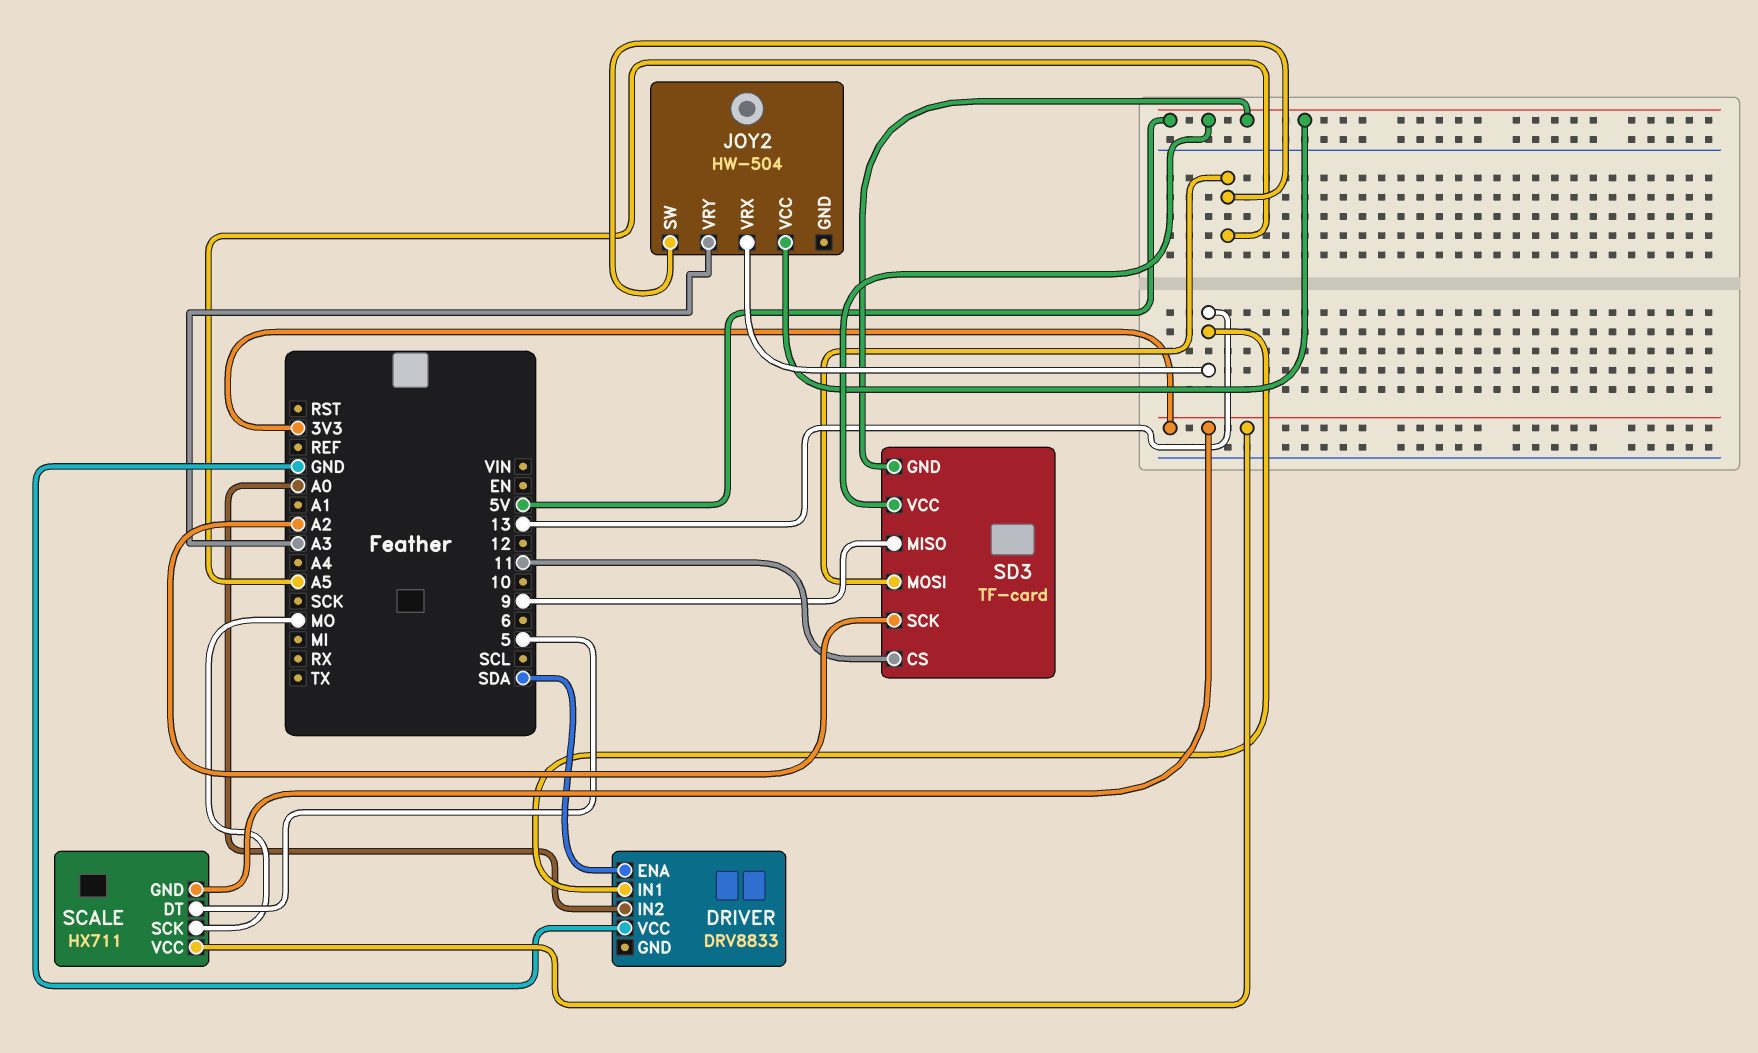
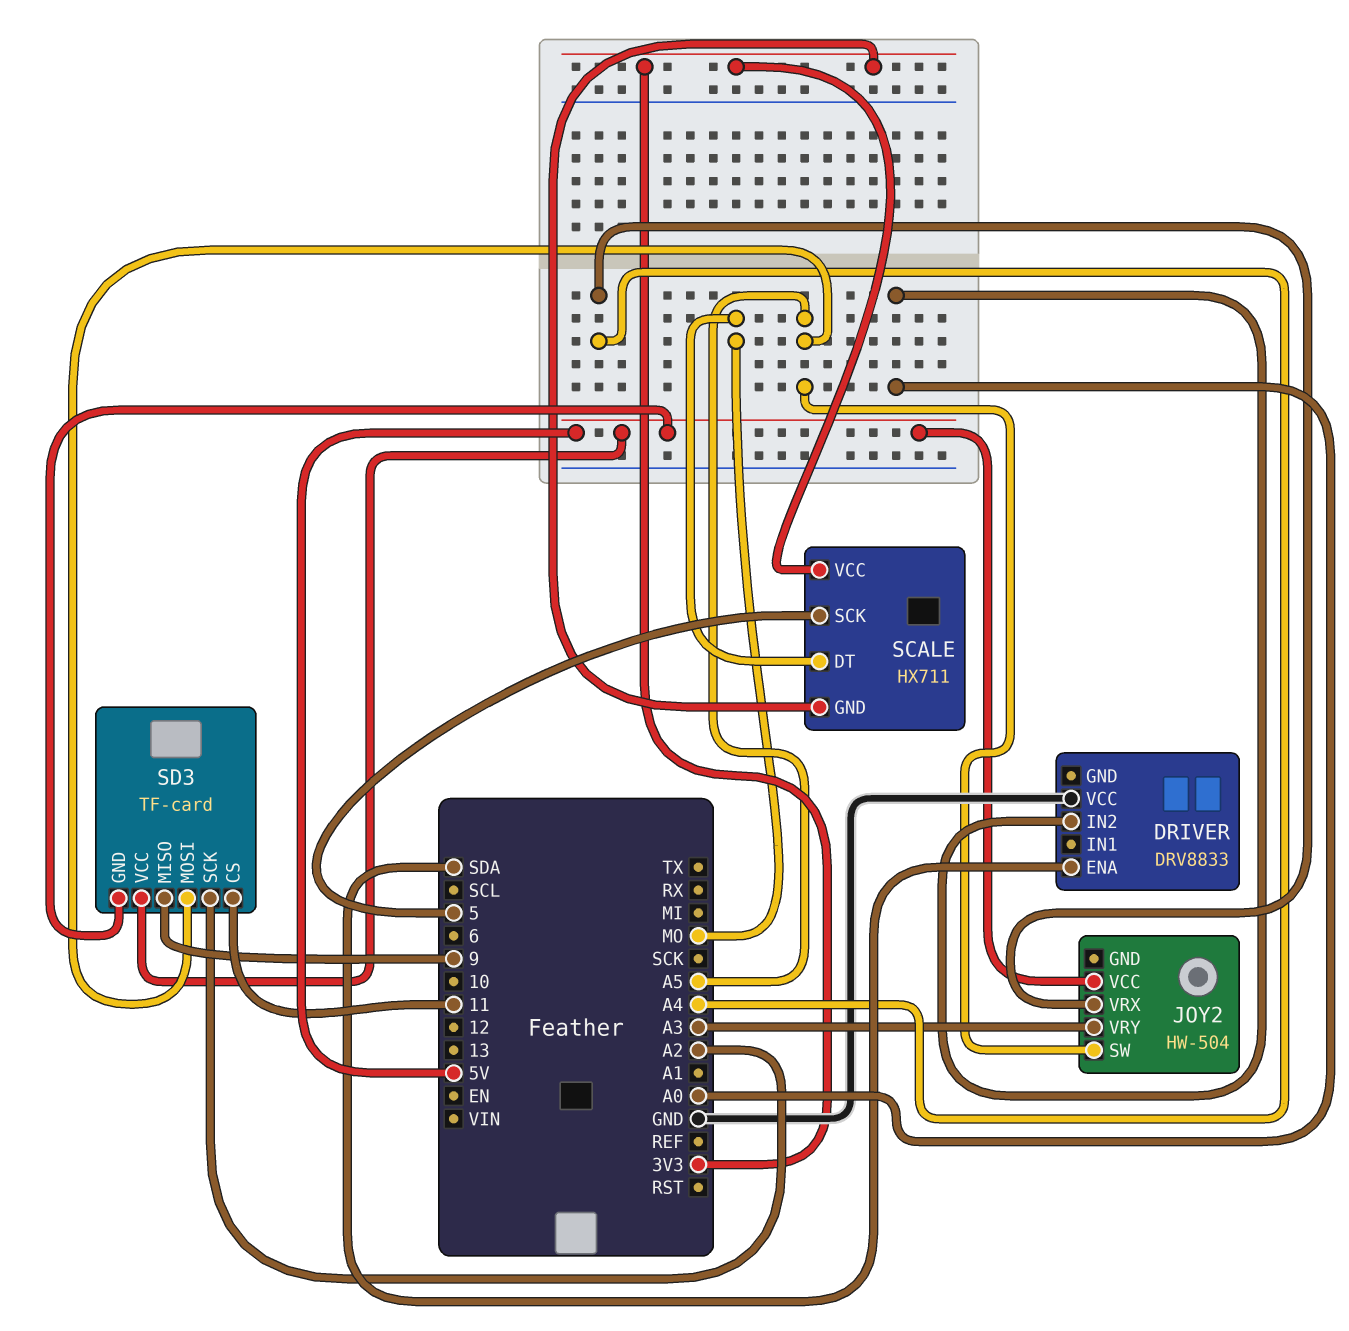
DRIVER pin IN1: 13 -> none
JOY2 pin VRX: 13 -> A4
SCALE pin DT: 5 -> MO
SCALE pin SCK: MO -> 5

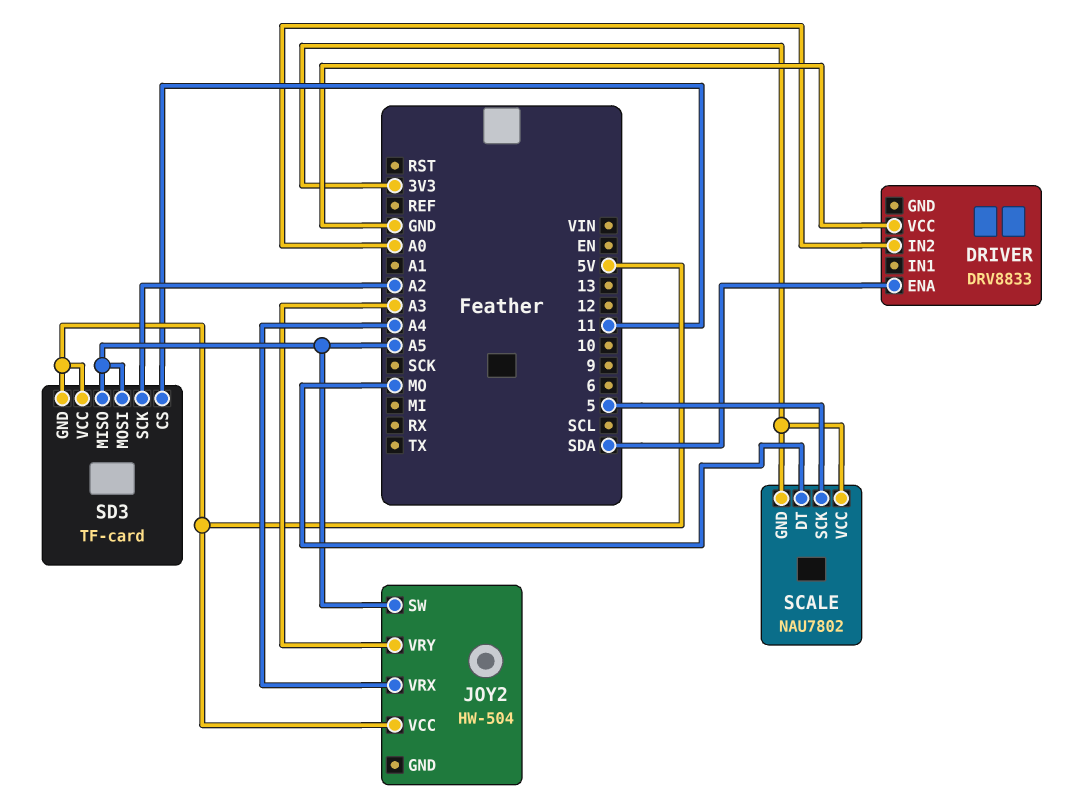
SCALE: HX711 -> NAU7802
SD3 pin MISO: 9 -> A5

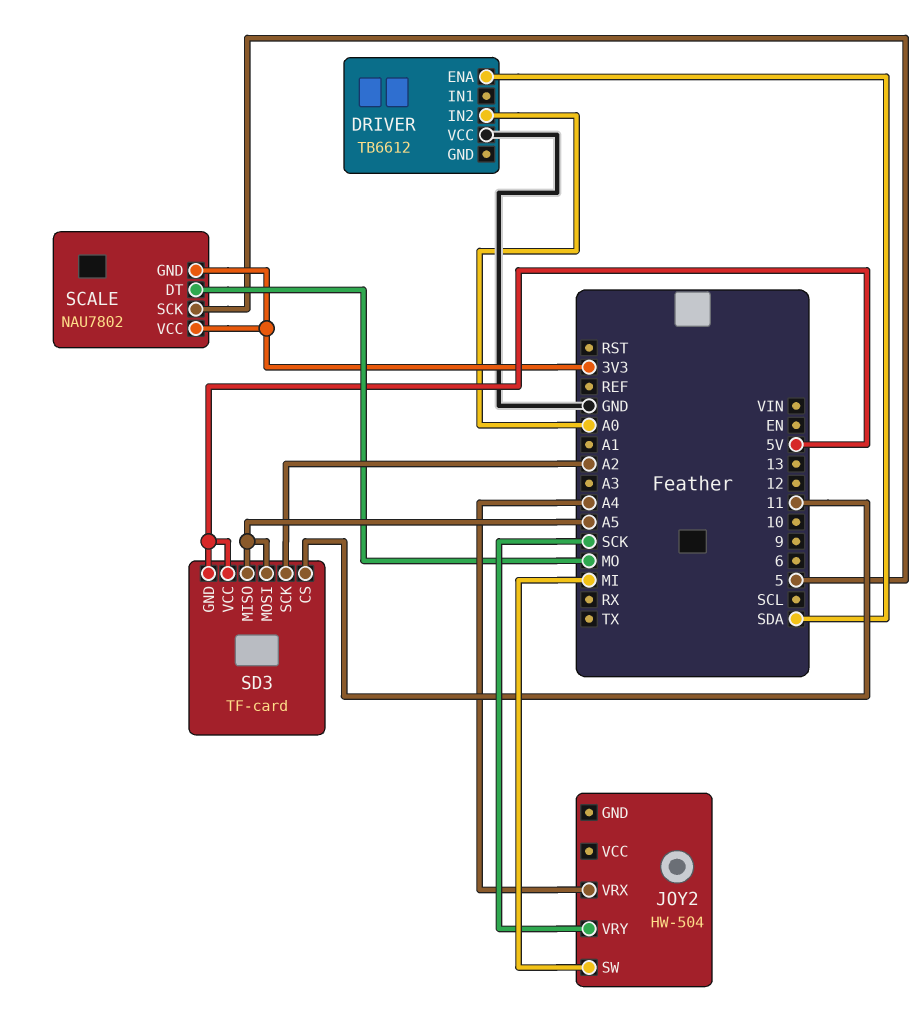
DRIVER: DRV8833 -> TB6612
JOY2 pin SW: A5 -> MI
JOY2 pin VCC: 5V -> none
JOY2 pin VRY: A3 -> SCK

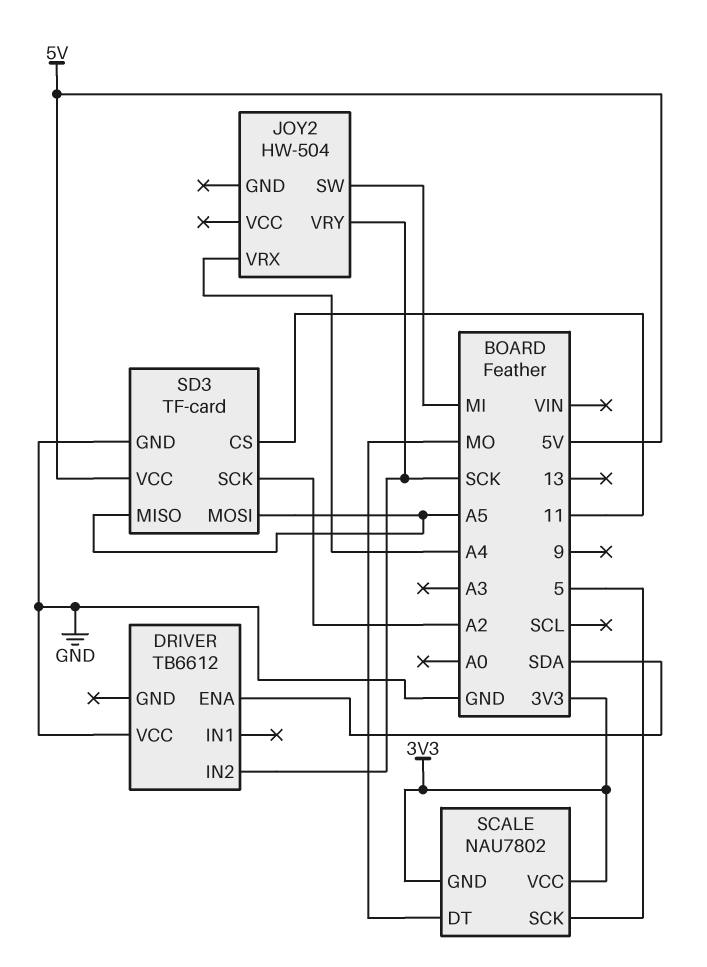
DRIVER pin IN2: A0 -> SCK
SD3 pin GND: 5V -> GND

